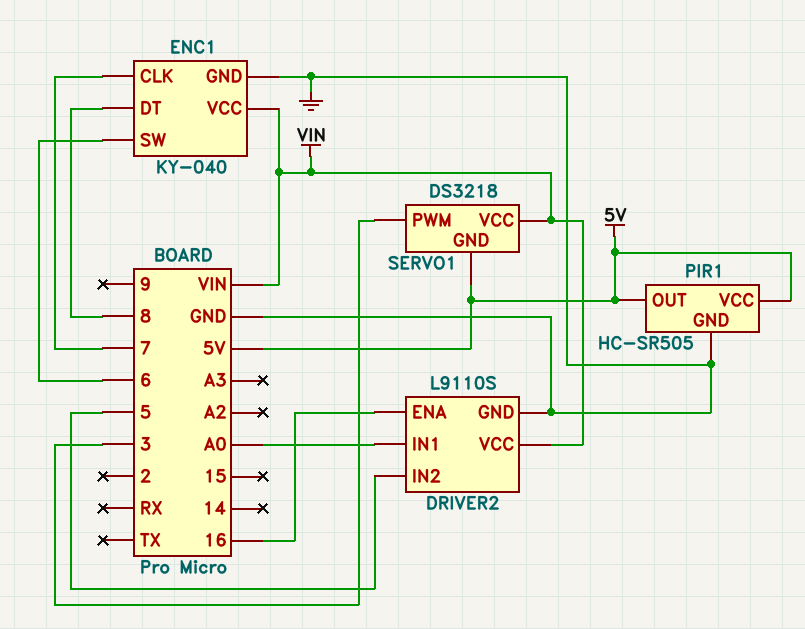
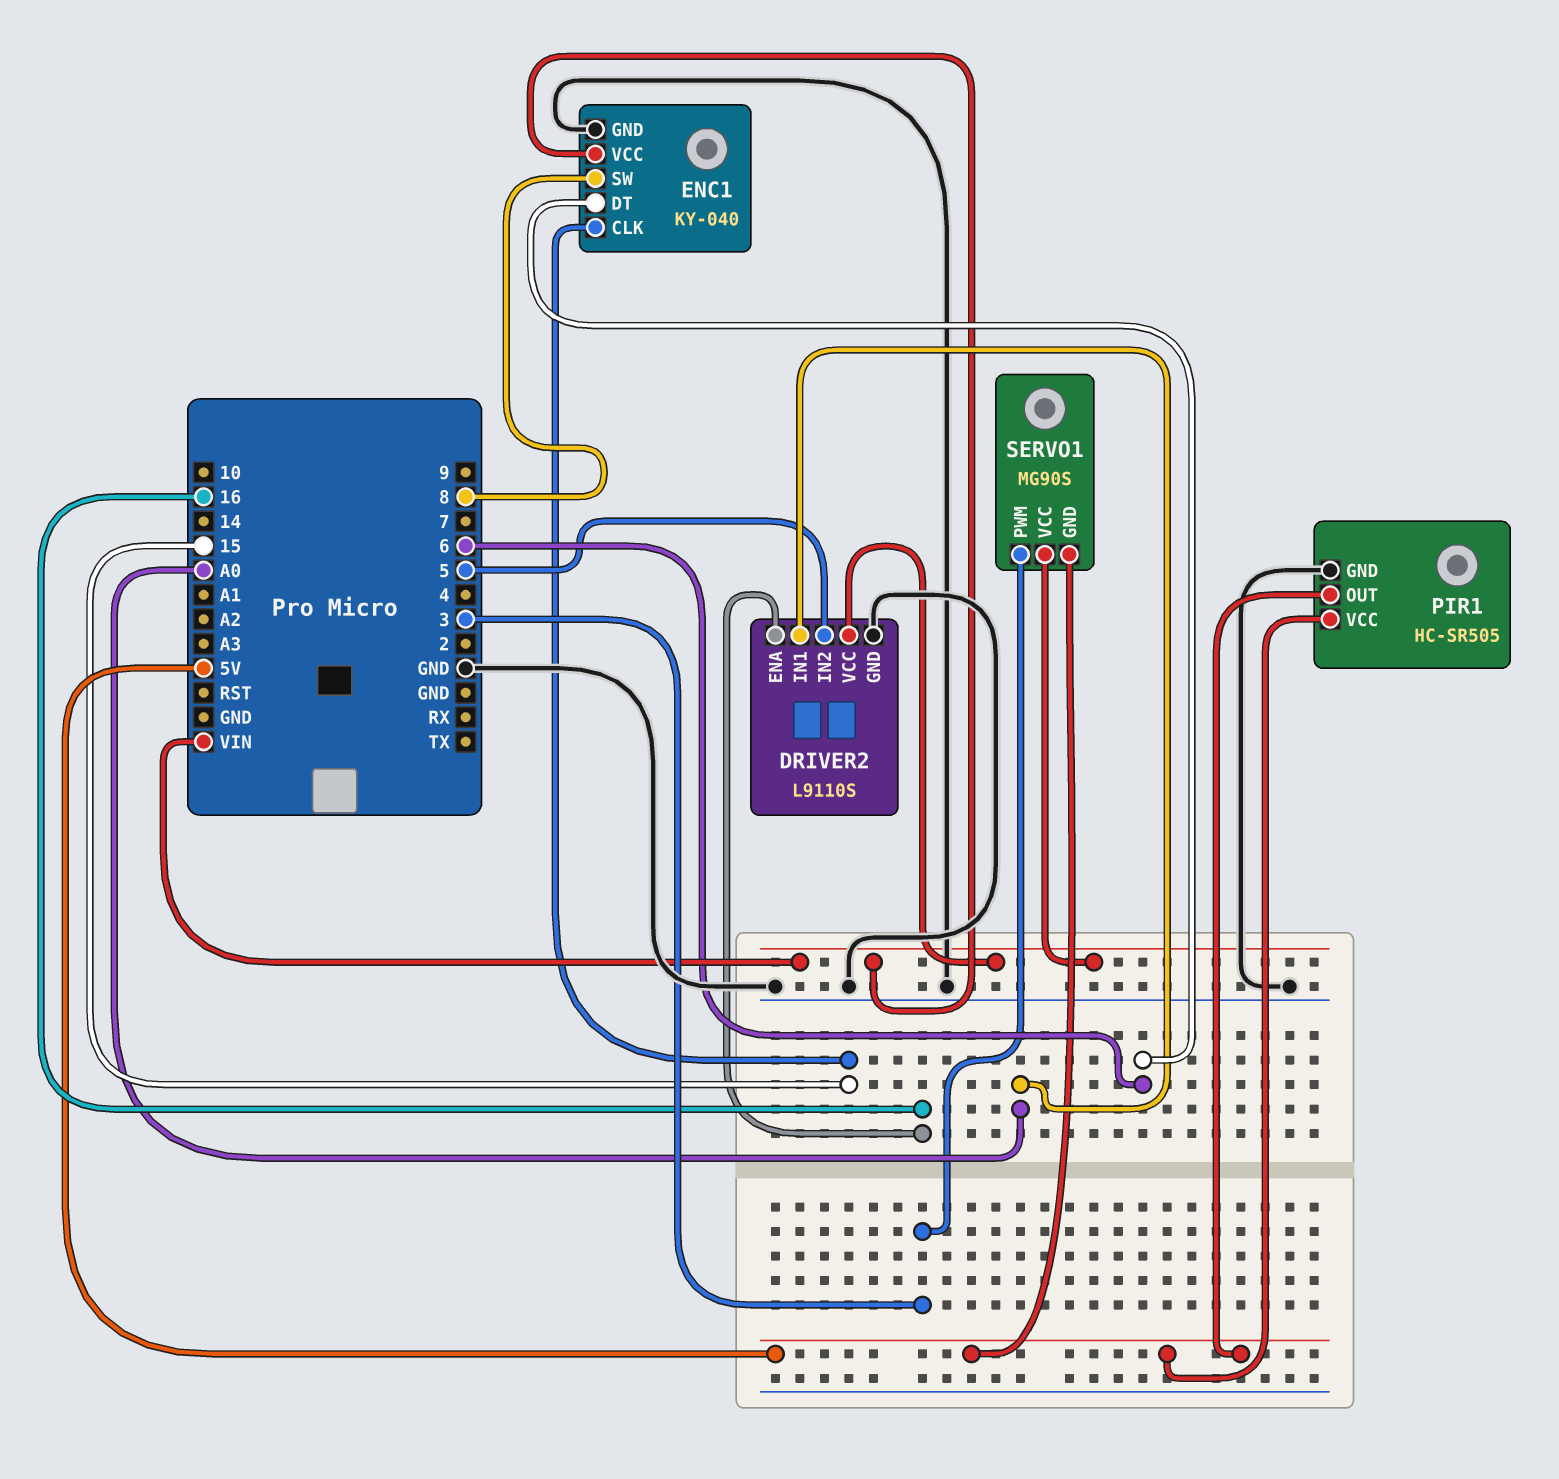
ENC1 pin CLK: 7 -> 15
ENC1 pin DT: 8 -> 6
ENC1 pin SW: 6 -> 8
SERVO1: DS3218 -> MG90S

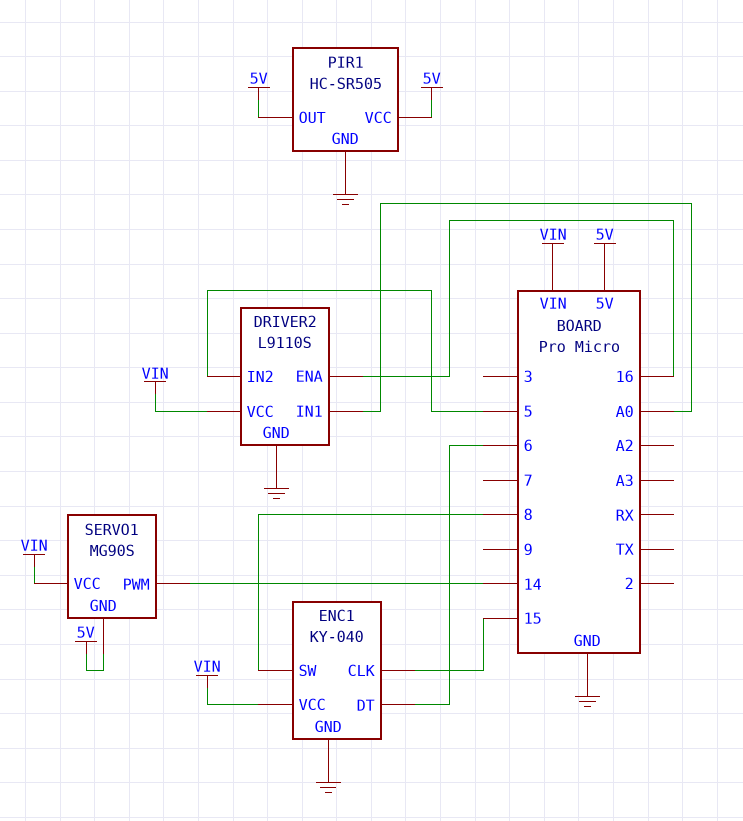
SERVO1 pin PWM: 3 -> 14

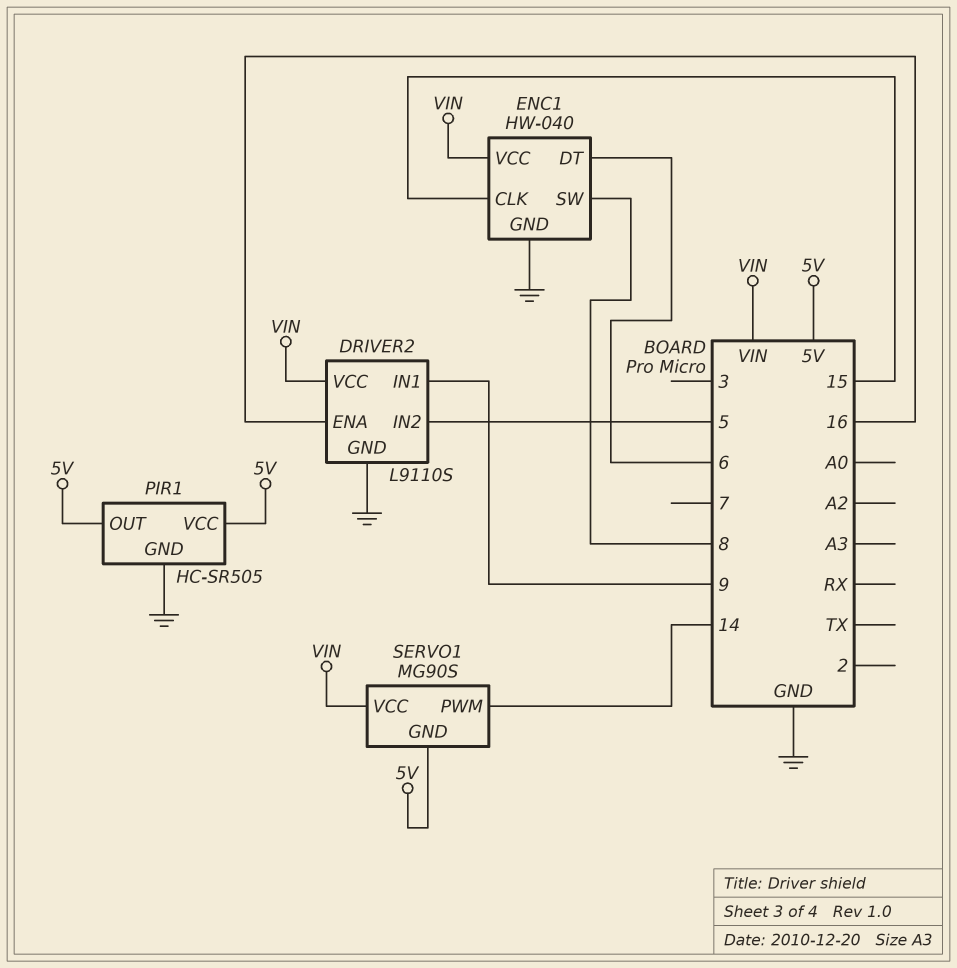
DRIVER2 pin IN1: A0 -> 9
ENC1: KY-040 -> HW-040

